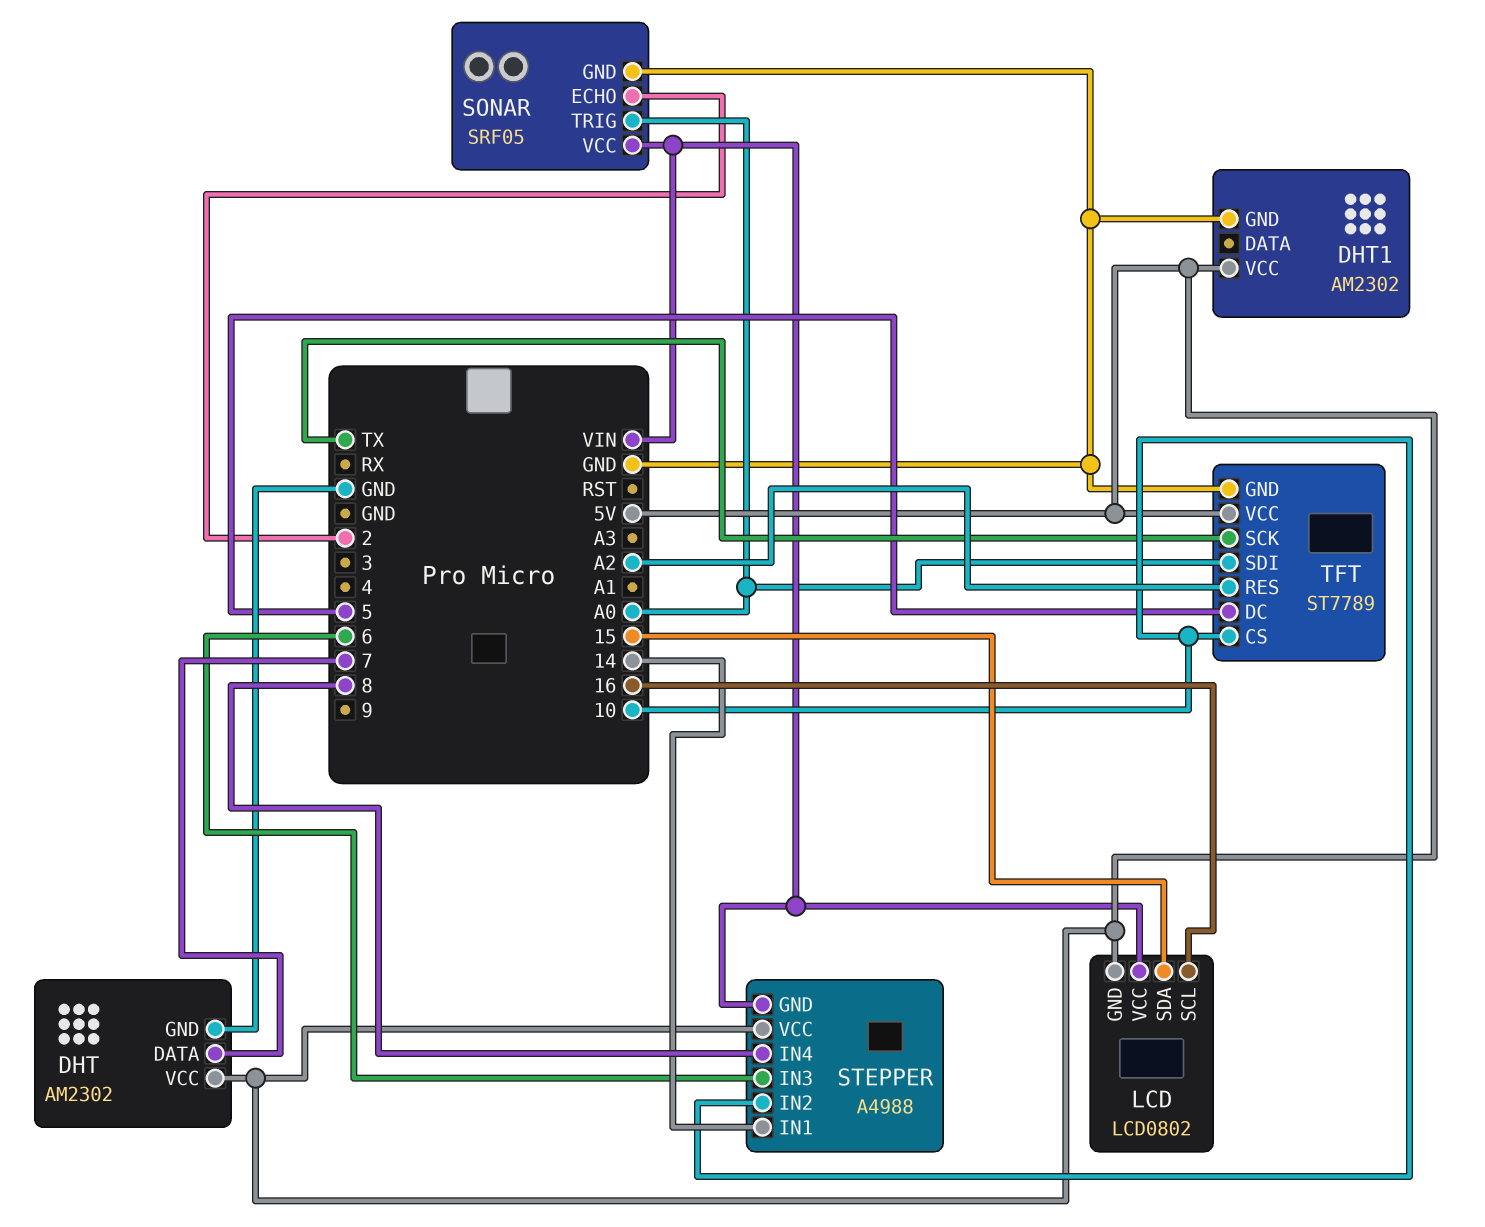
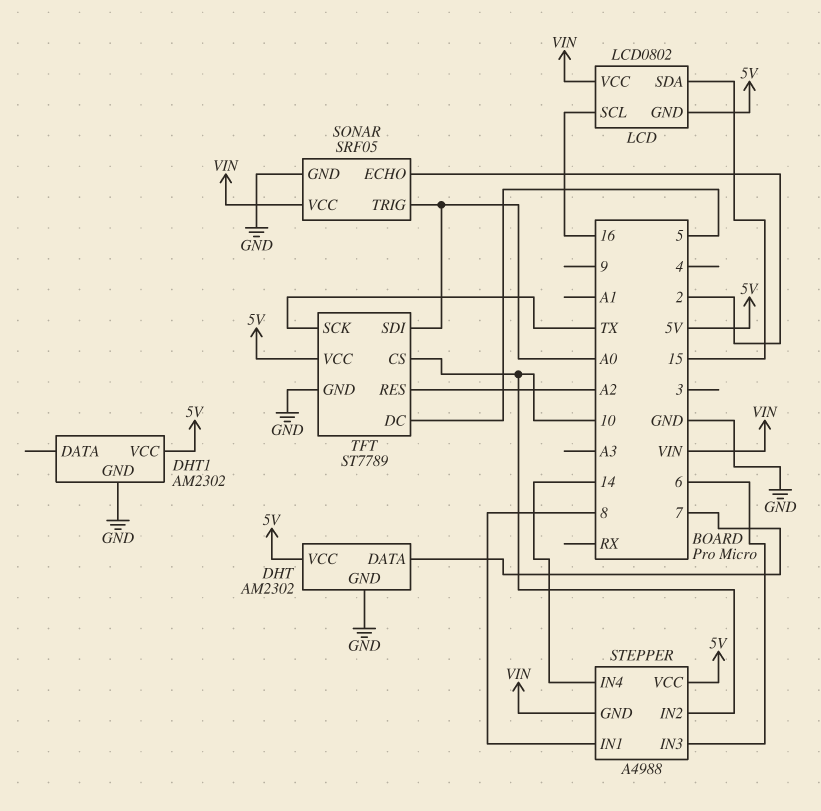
STEPPER pin IN1: 14 -> 8
STEPPER pin IN4: 8 -> 14

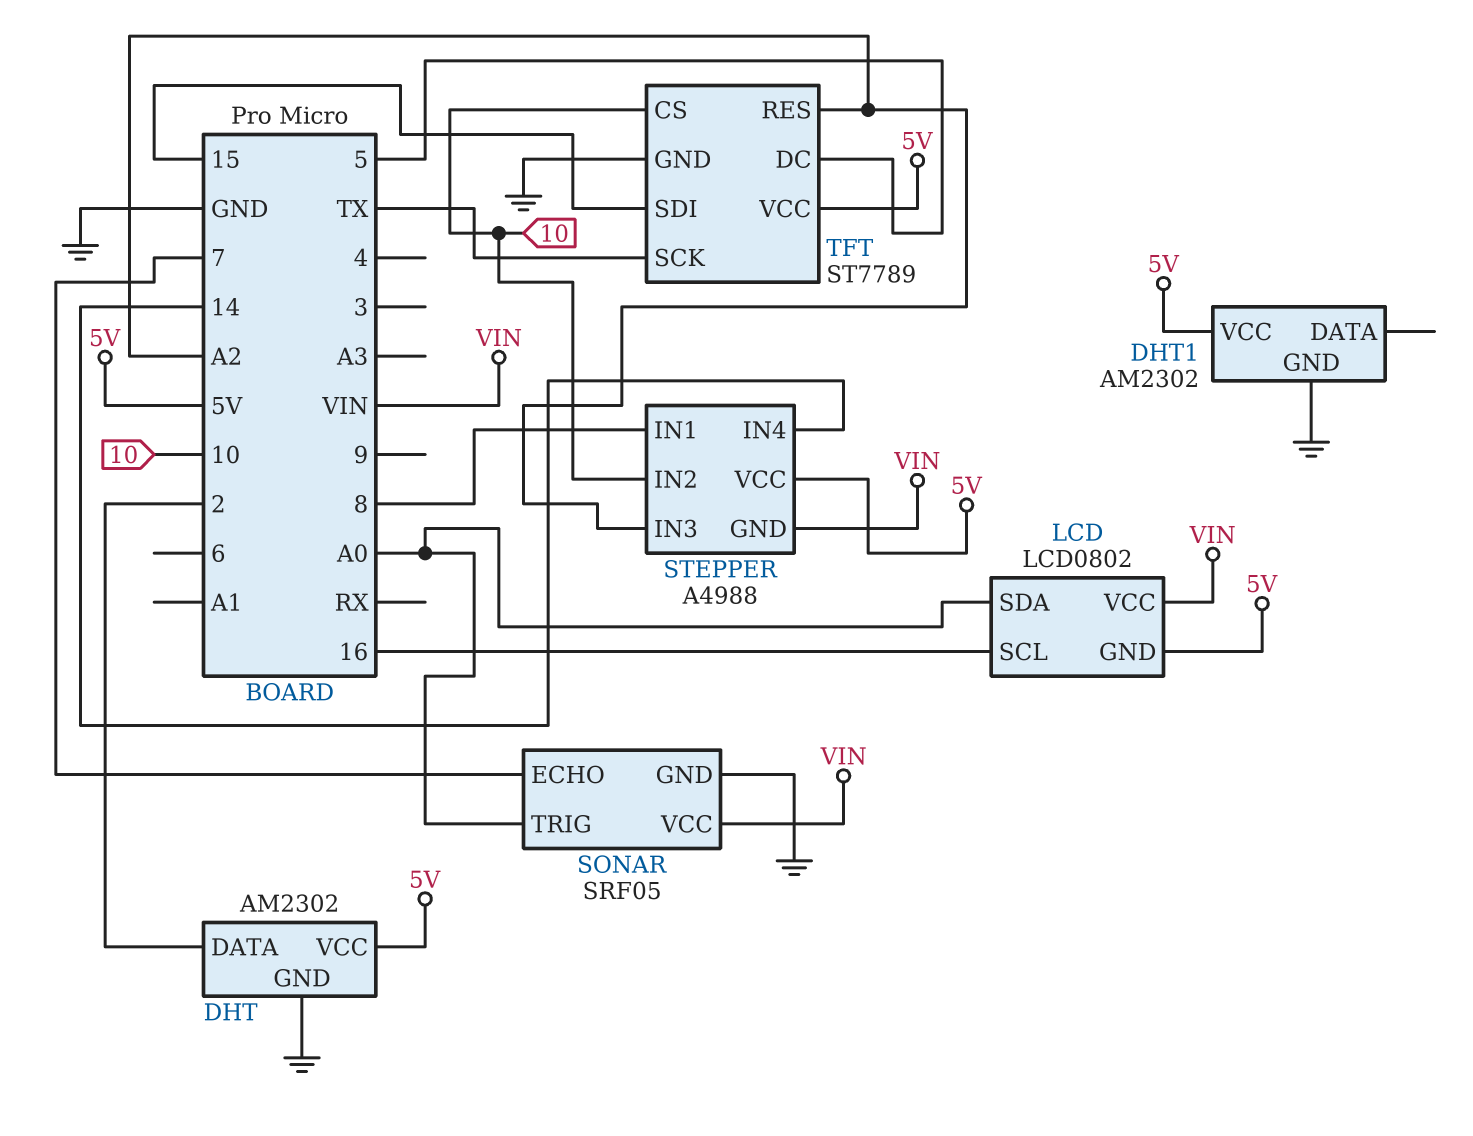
DHT pin DATA: 7 -> 2
LCD pin SDA: 15 -> A0
SONAR pin ECHO: 2 -> 7
STEPPER pin IN3: 6 -> A2
TFT pin SDI: A0 -> 15

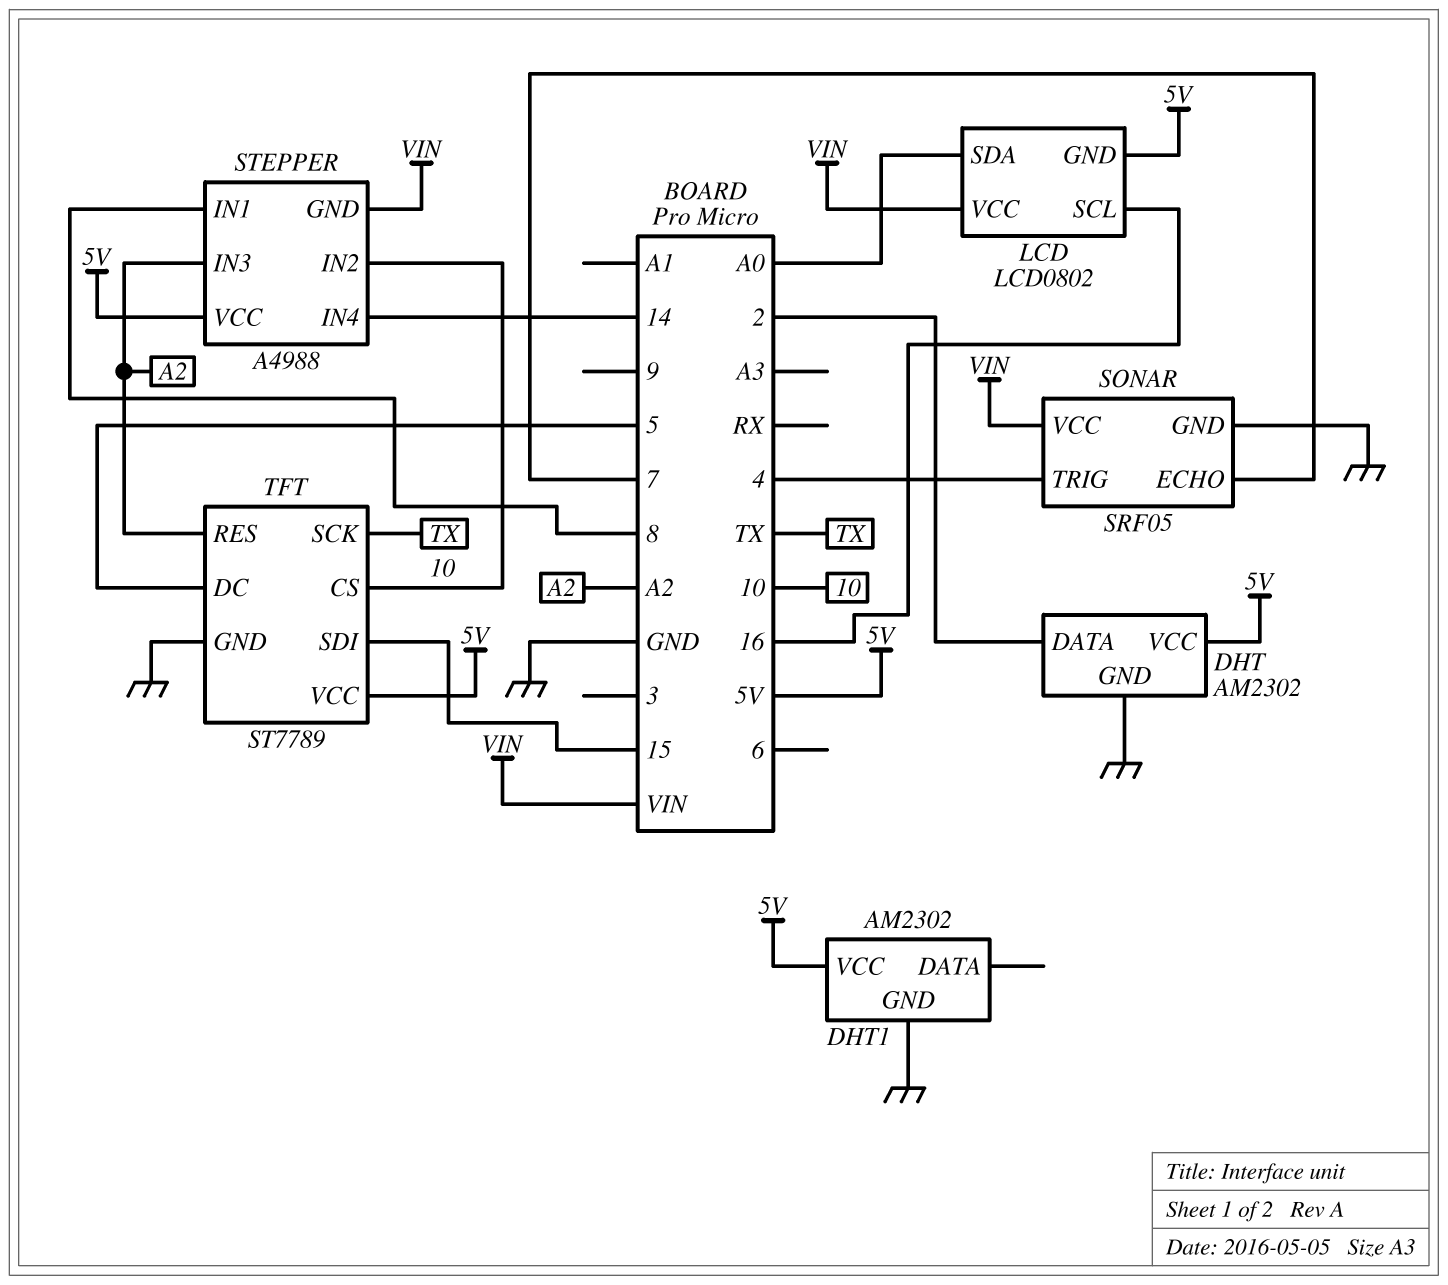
SONAR pin TRIG: A0 -> 4

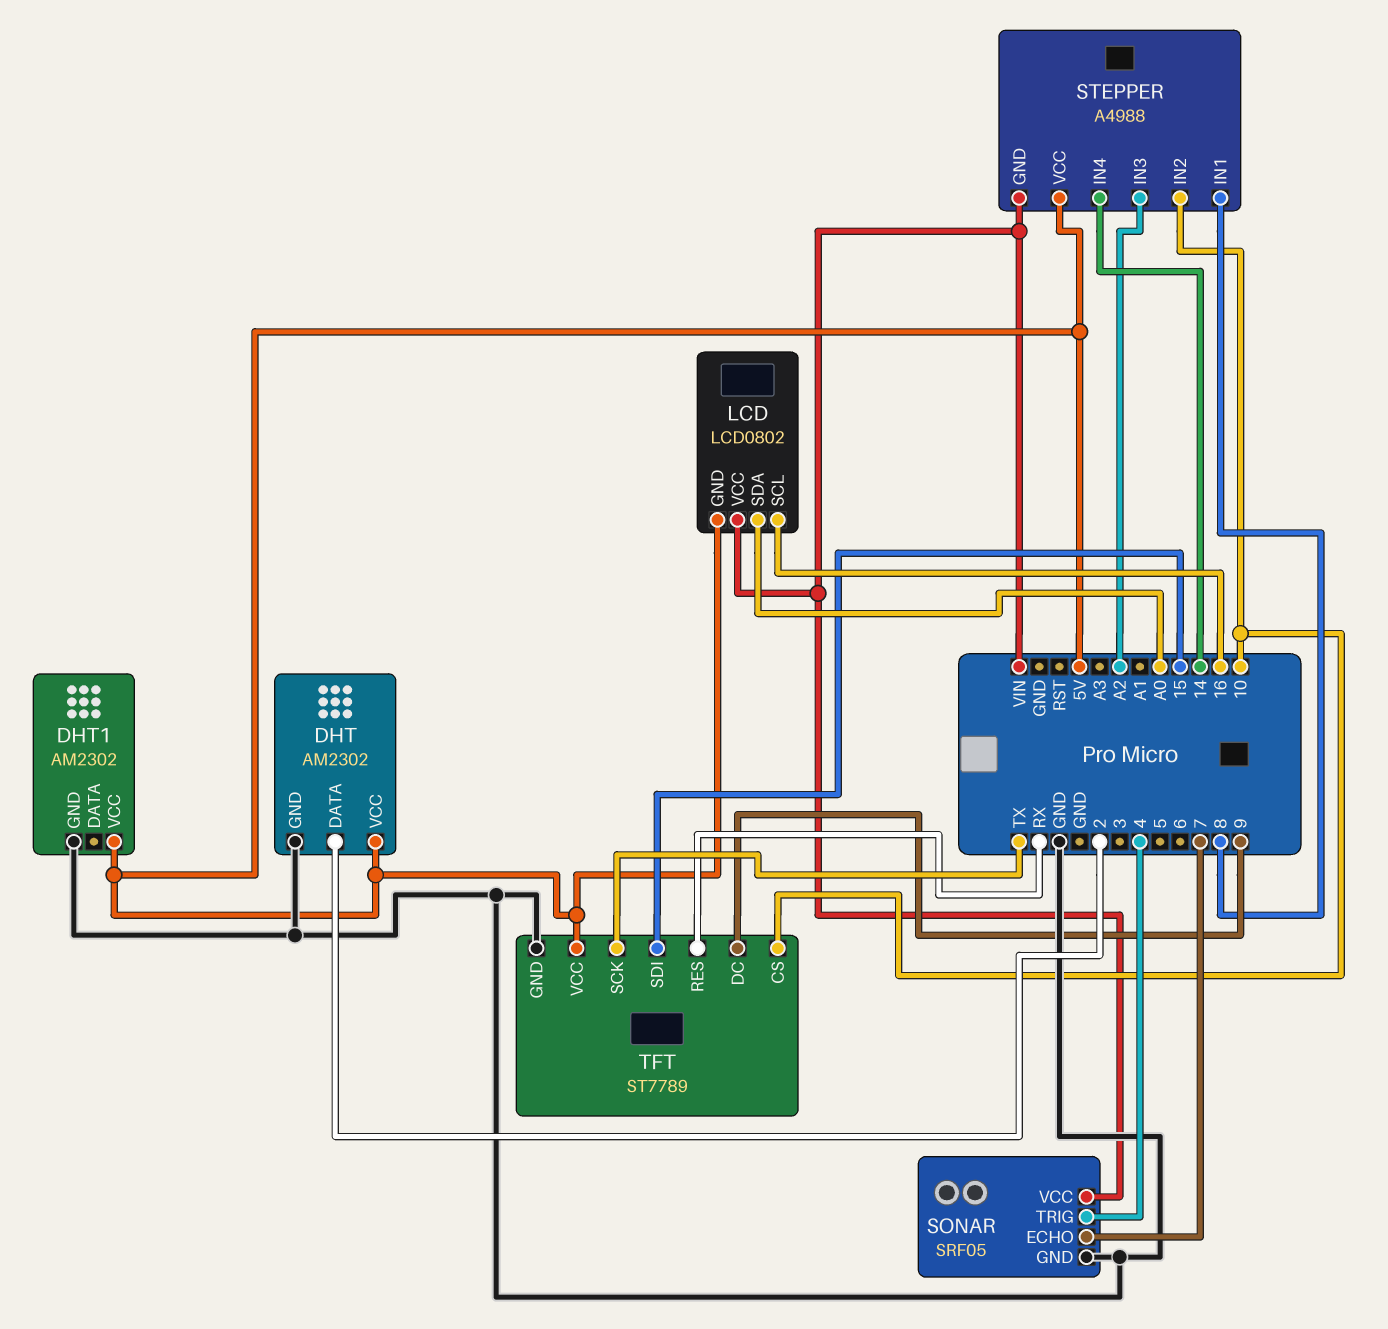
TFT pin DC: 5 -> 9
TFT pin RES: A2 -> RX

